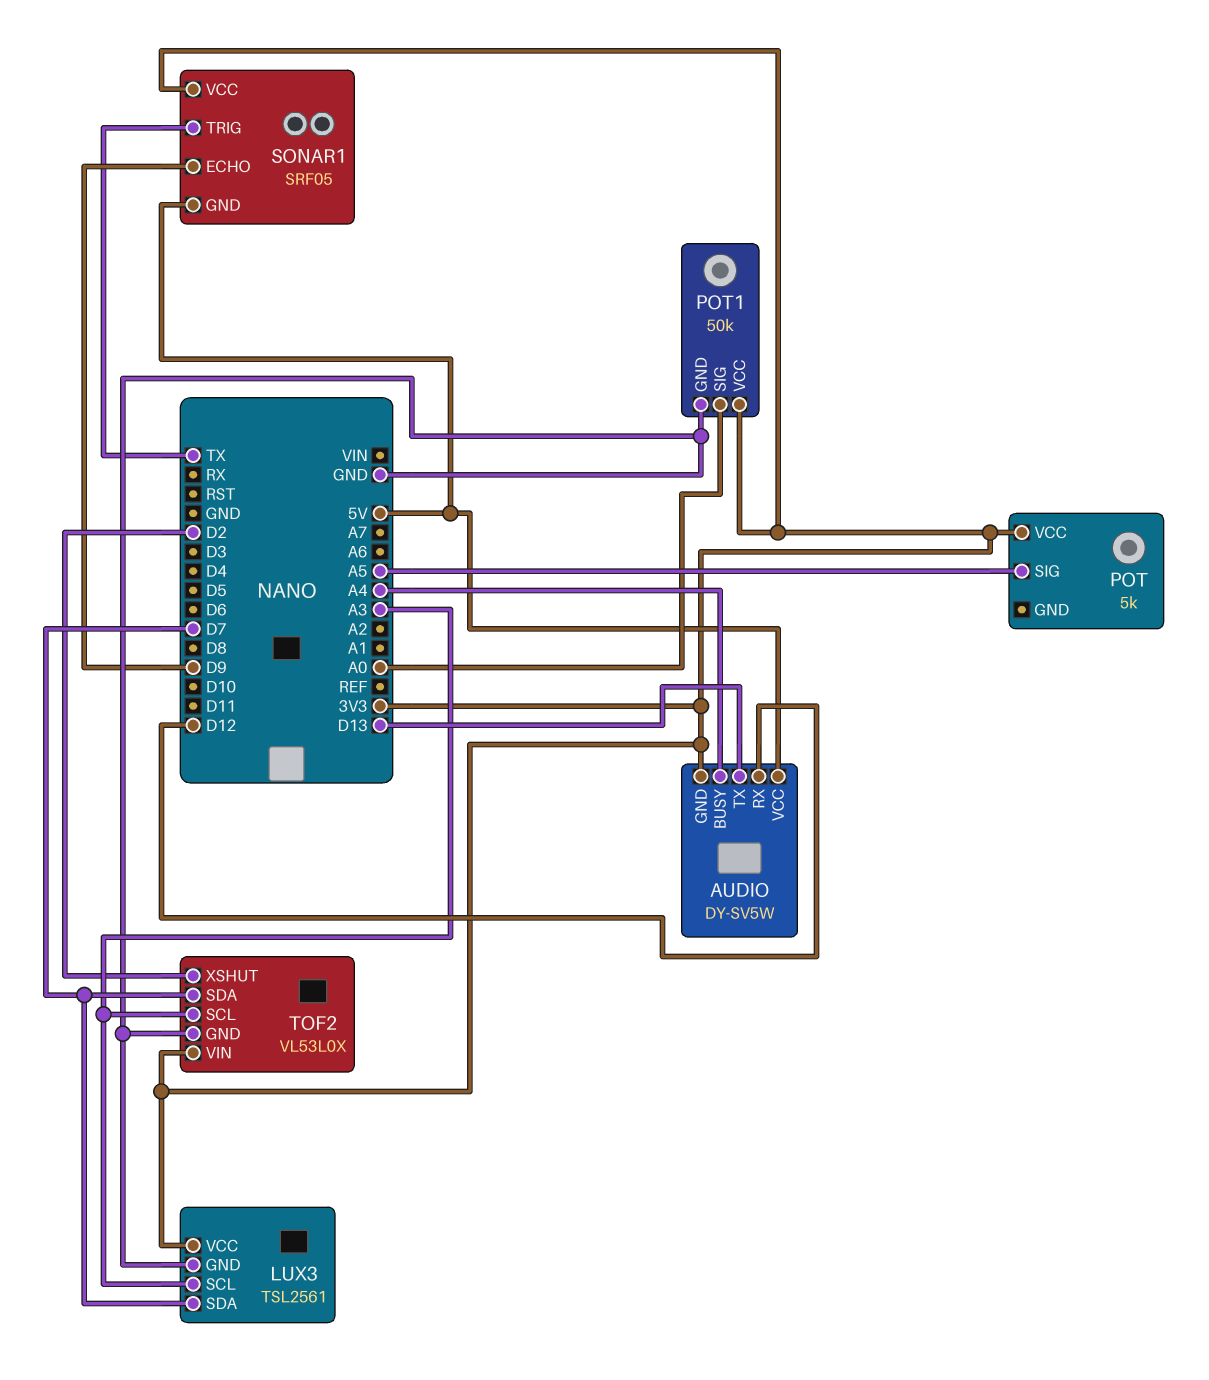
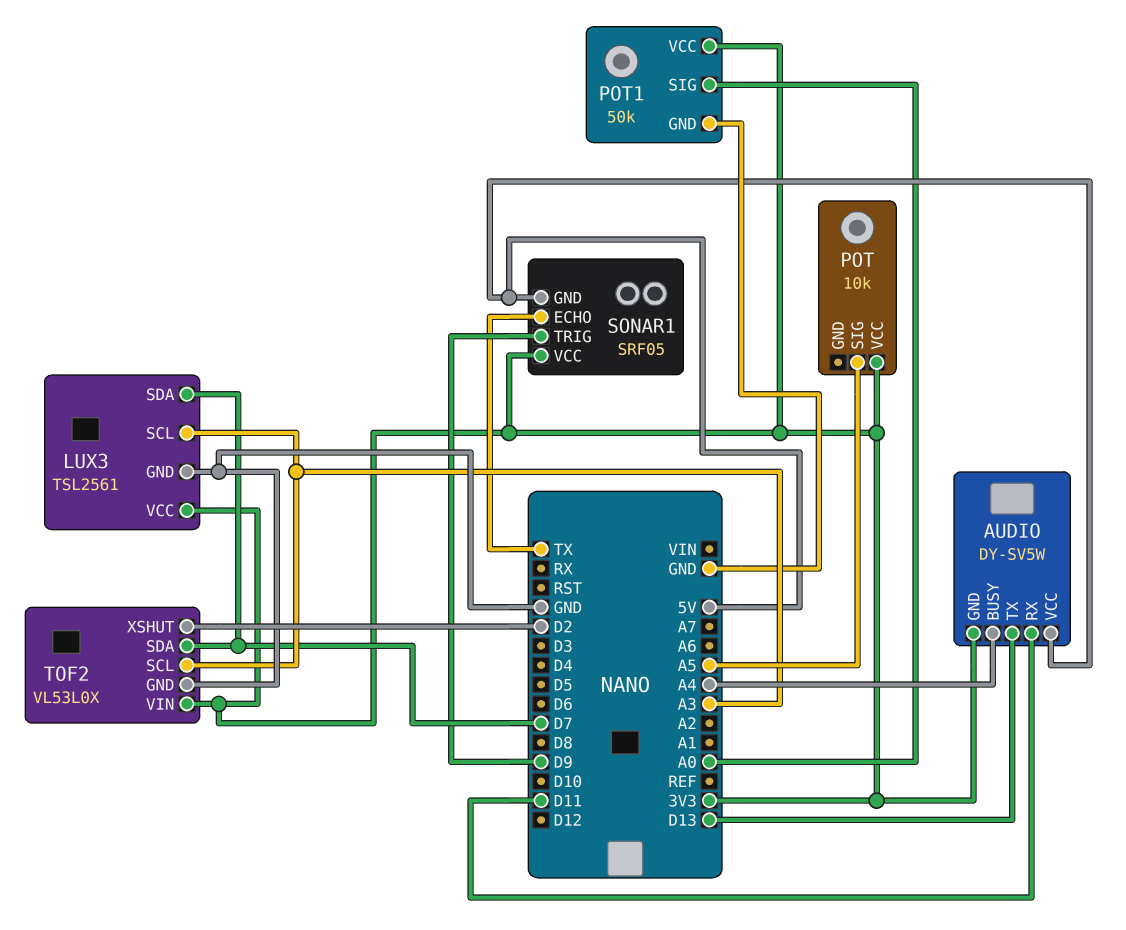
AUDIO pin RX: D12 -> D11
POT: 5k -> 10k
SONAR1 pin ECHO: D9 -> TX
SONAR1 pin TRIG: TX -> D9

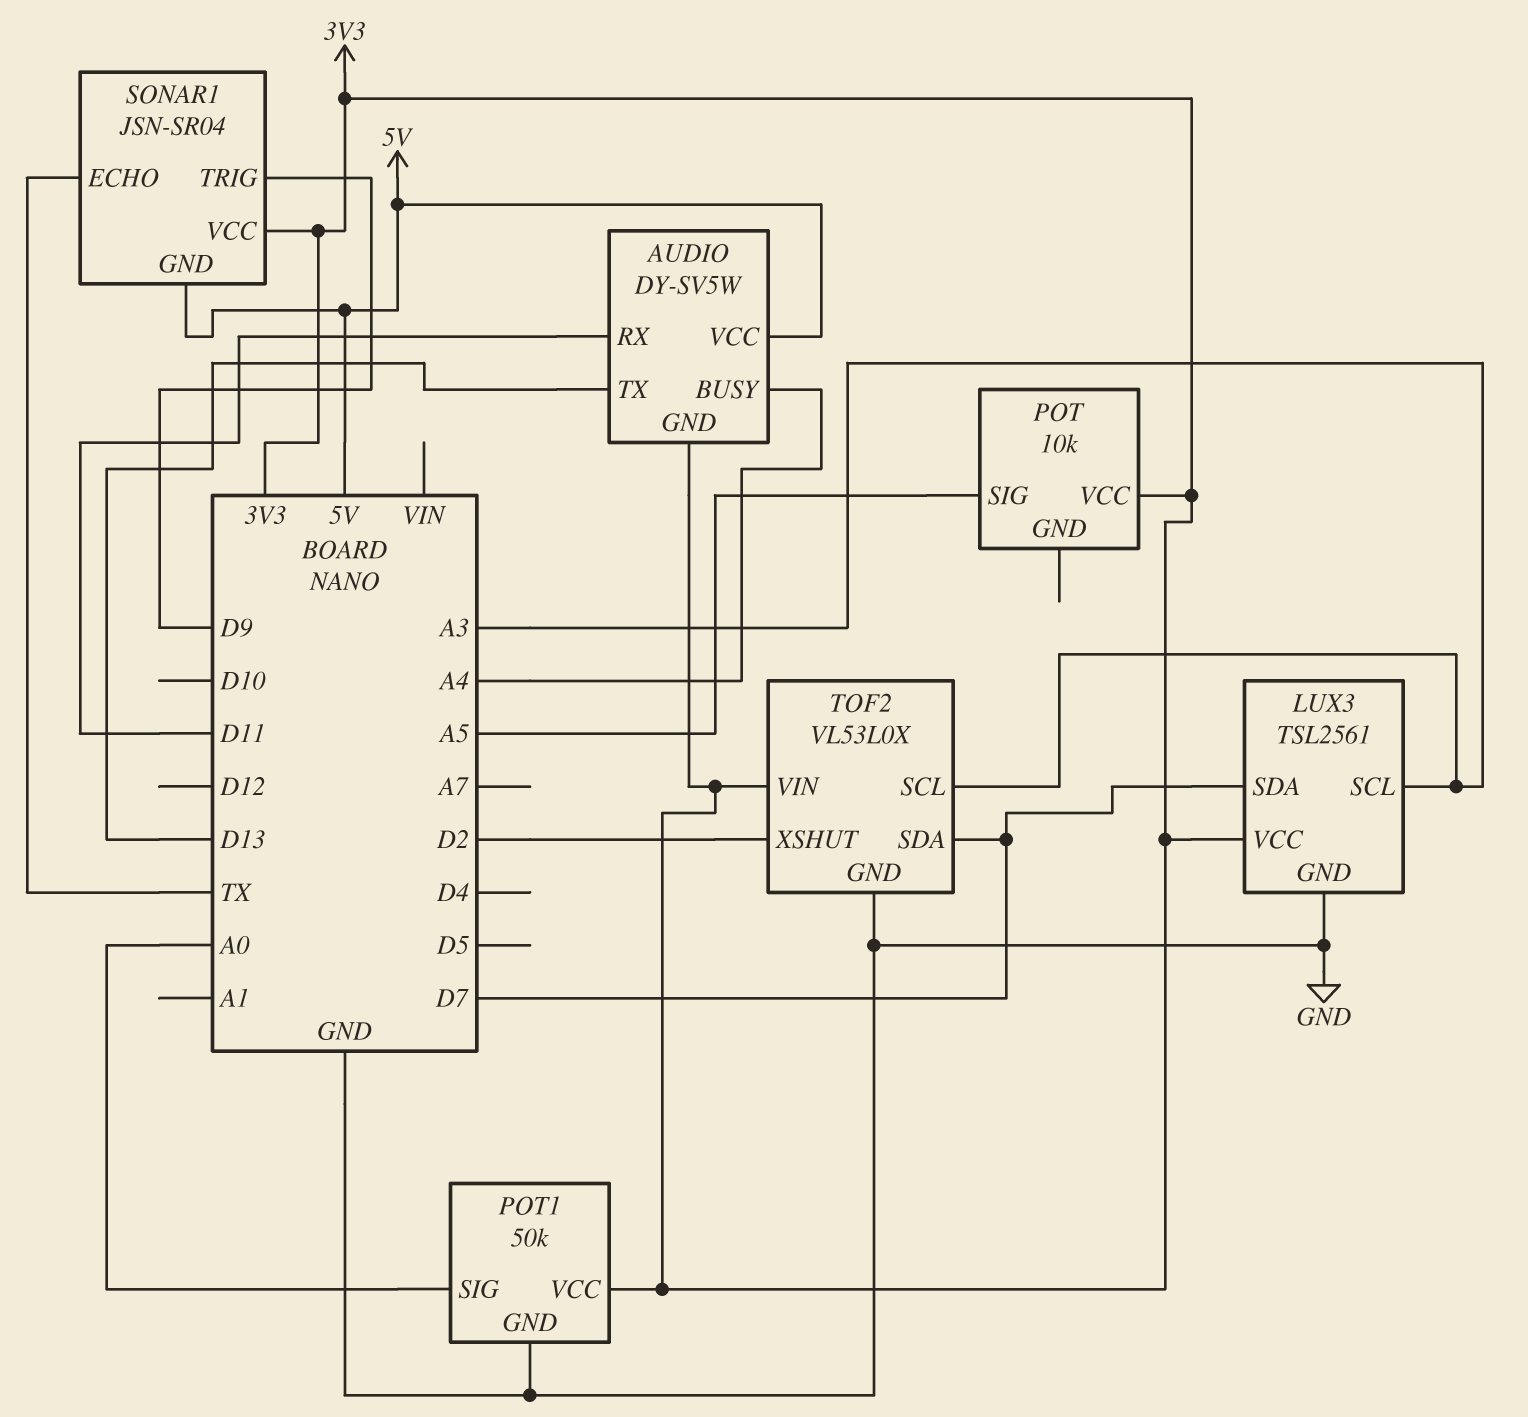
SONAR1: SRF05 -> JSN-SR04

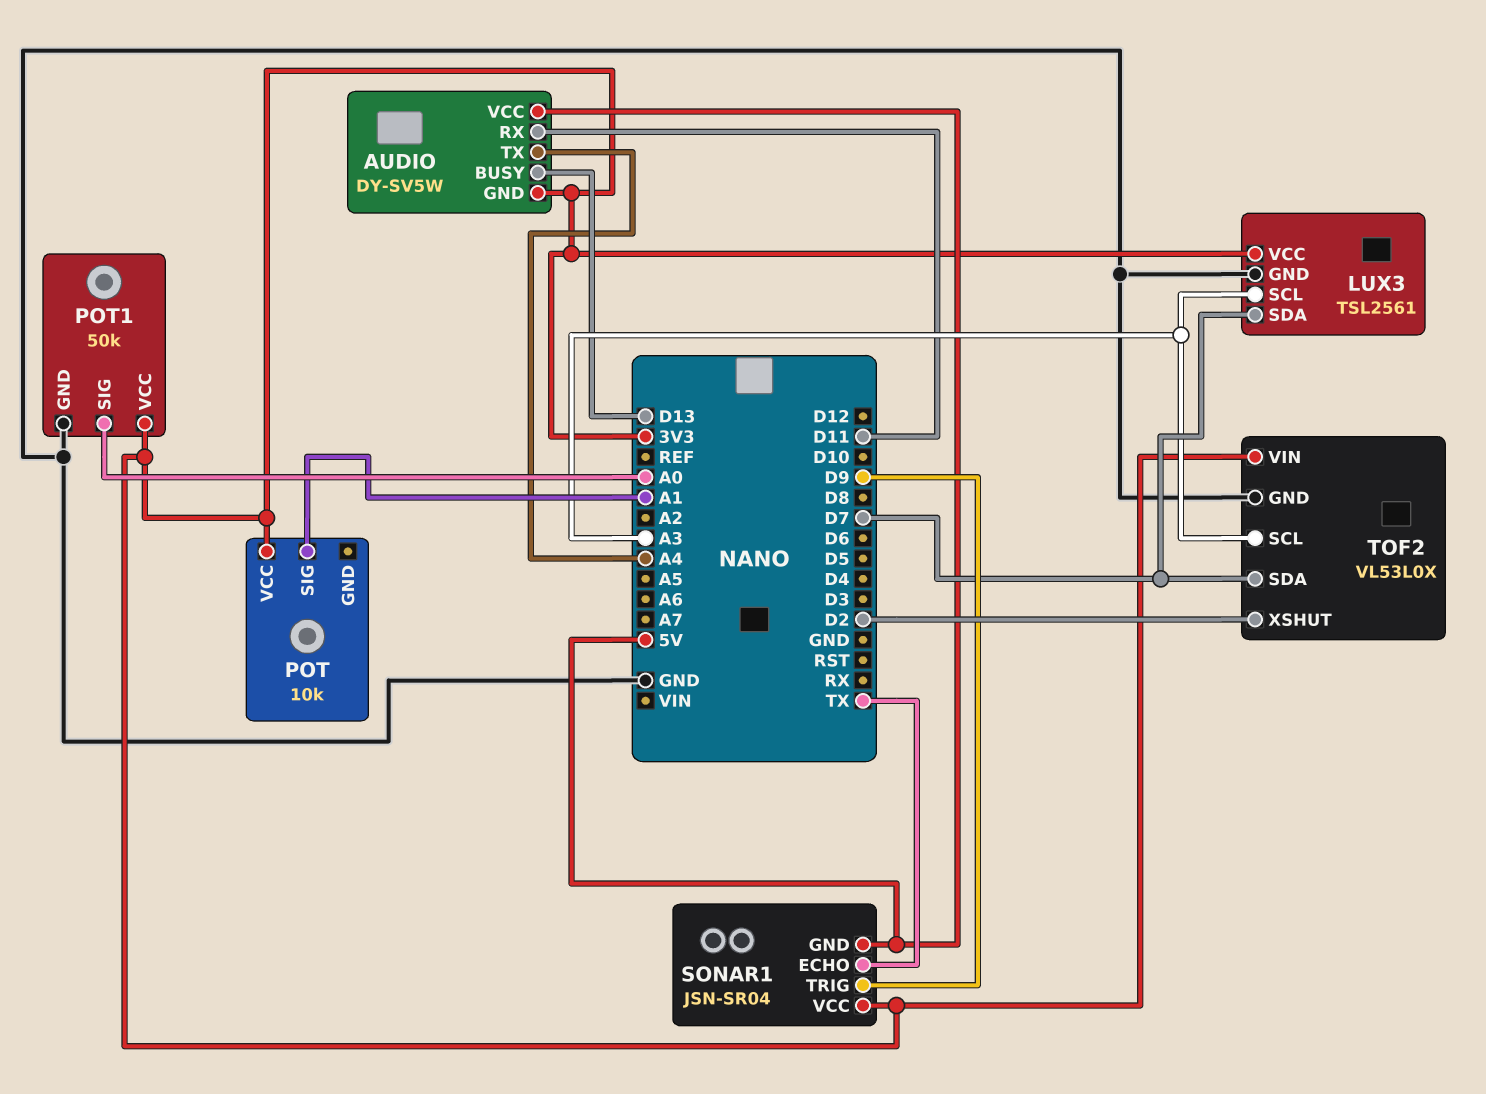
AUDIO pin BUSY: A4 -> D13
AUDIO pin TX: D13 -> A4
POT pin SIG: A5 -> A1

